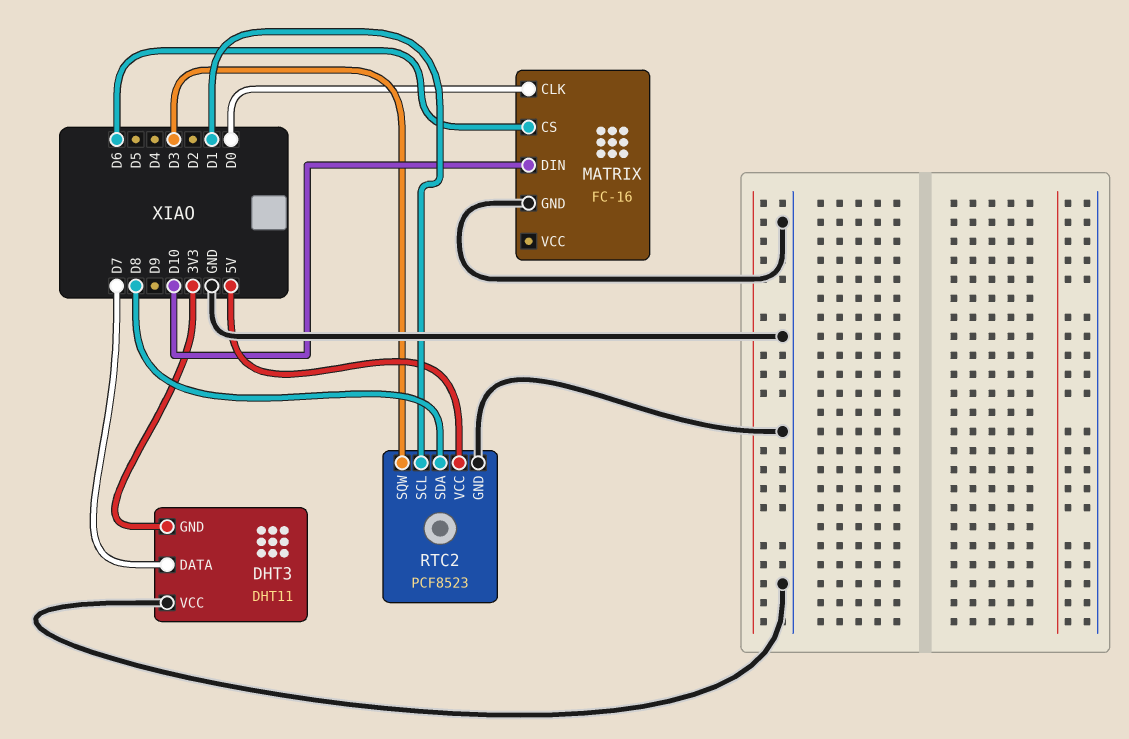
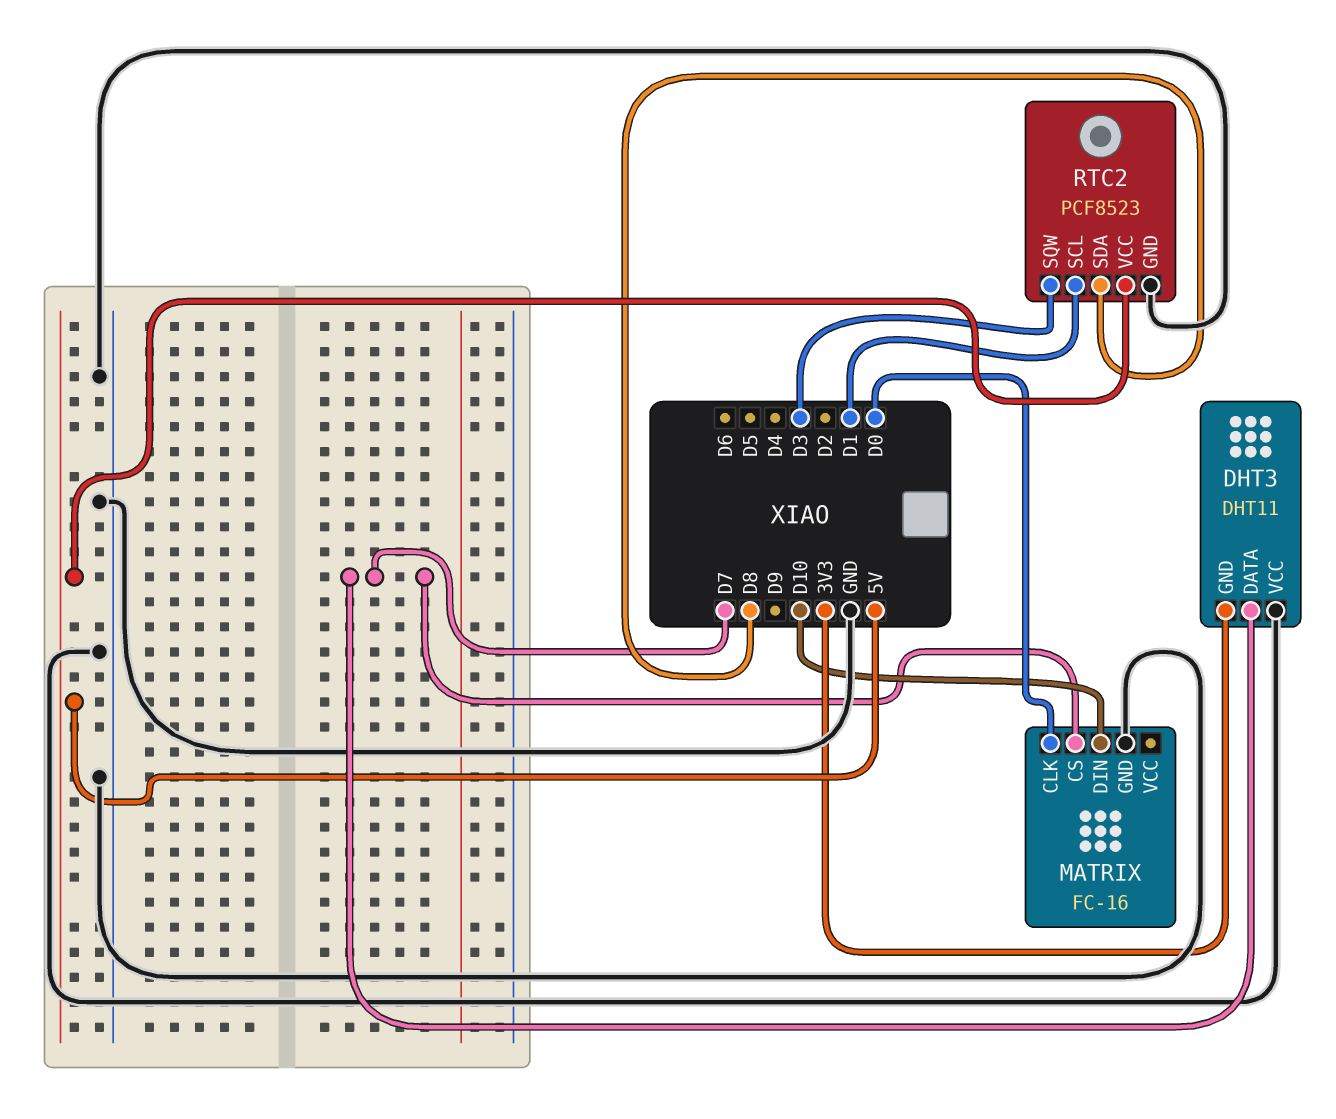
MATRIX pin CS: D6 -> D7

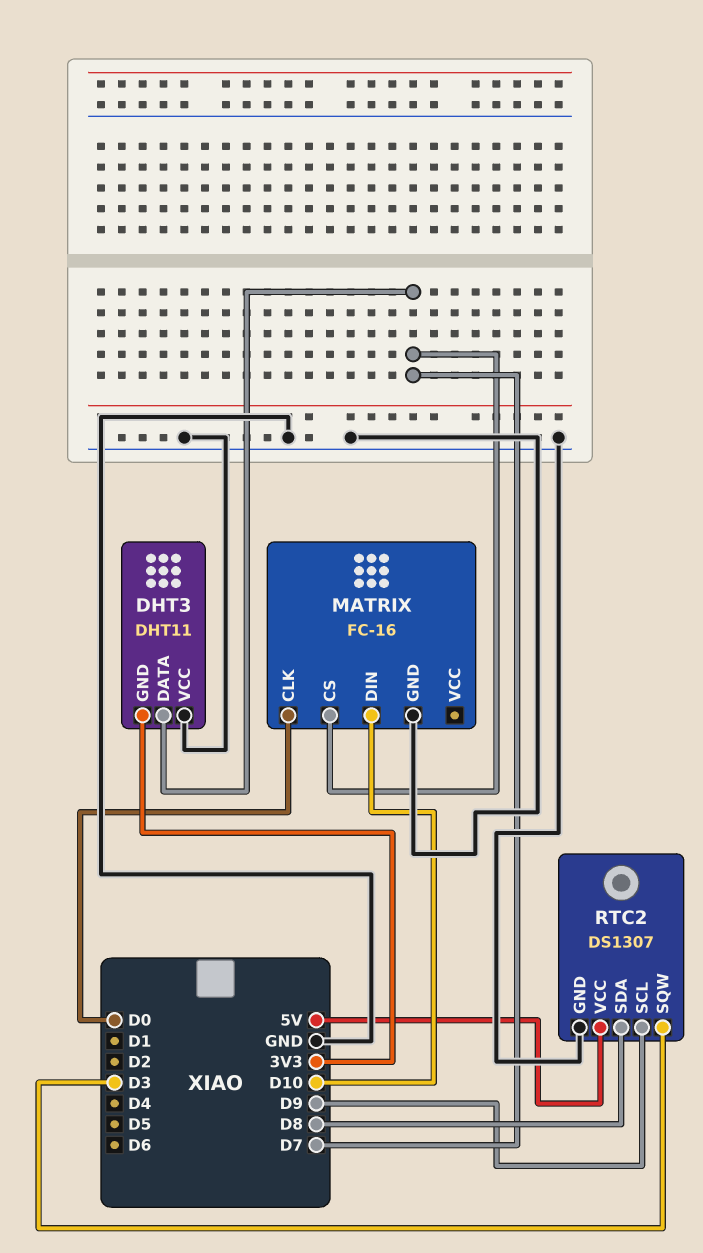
RTC2: PCF8523 -> DS1307
RTC2 pin SCL: D1 -> D9

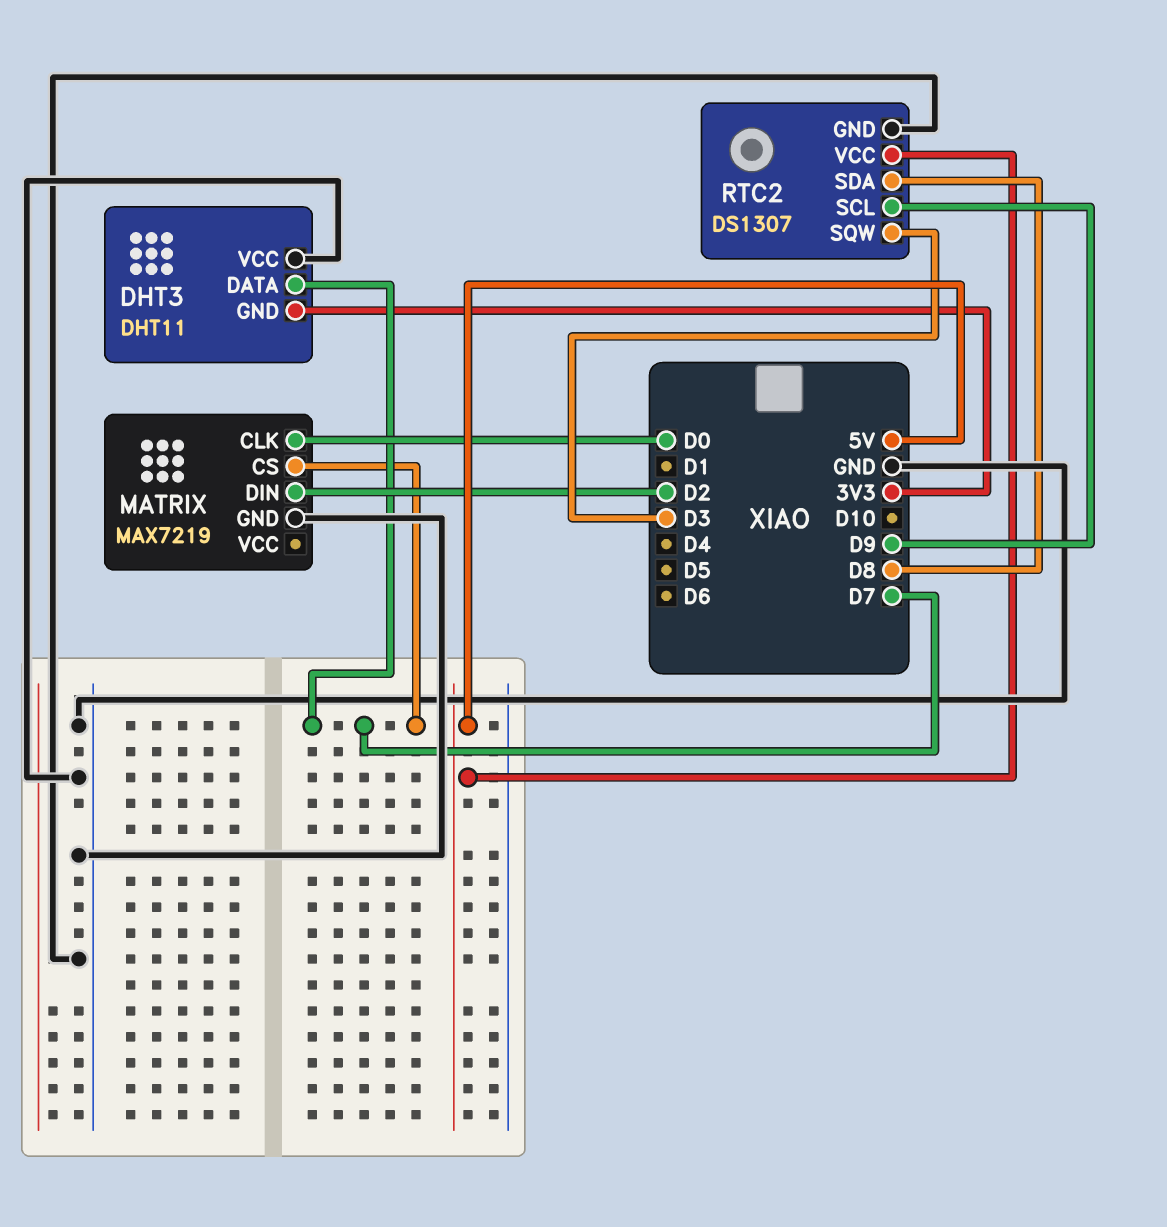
MATRIX: FC-16 -> MAX7219
MATRIX pin DIN: D10 -> D2

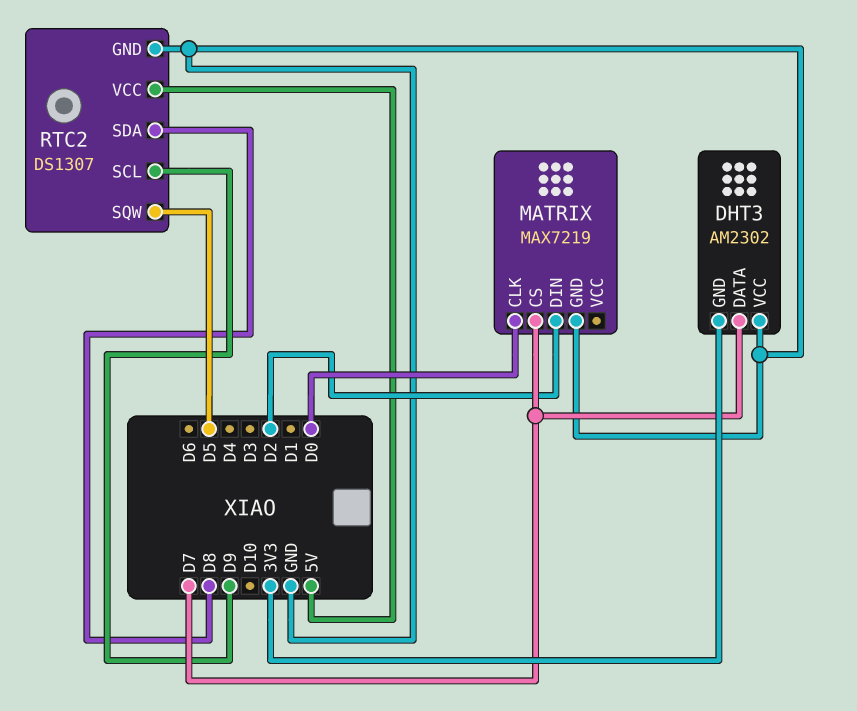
DHT3: DHT11 -> AM2302
RTC2 pin SQW: D3 -> D5

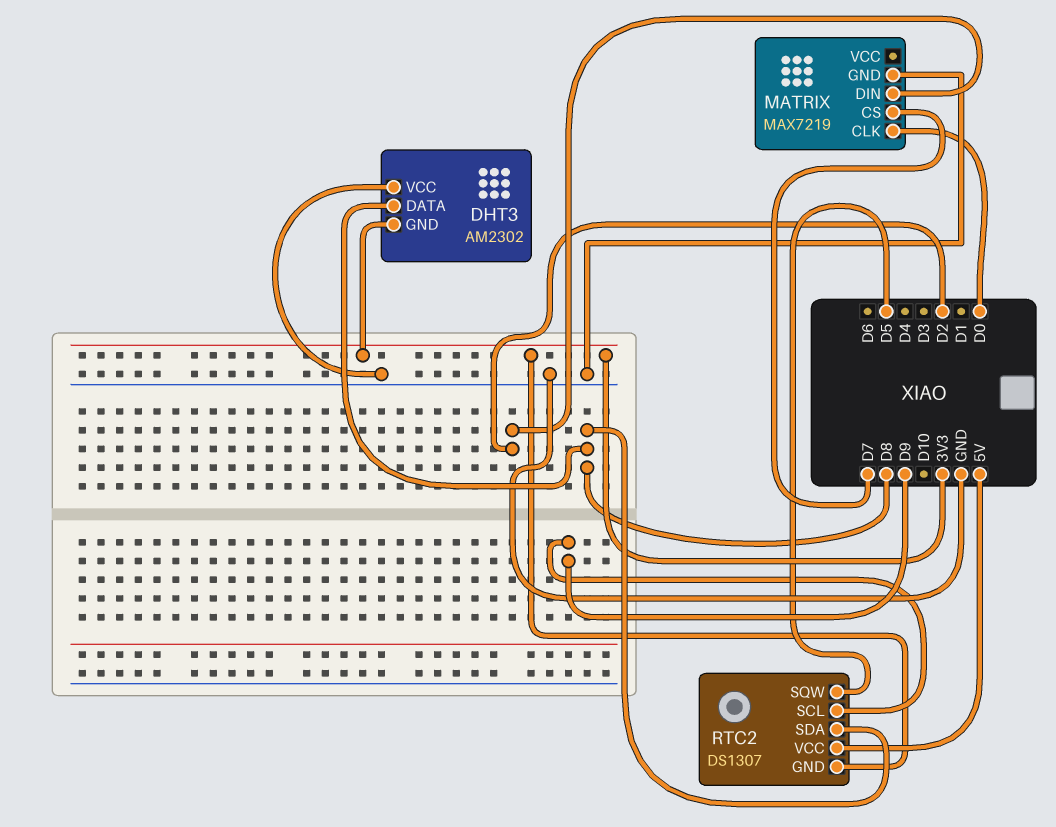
DHT3 pin DATA: D7 -> D8
RTC2 pin GND: GND -> 3V3

